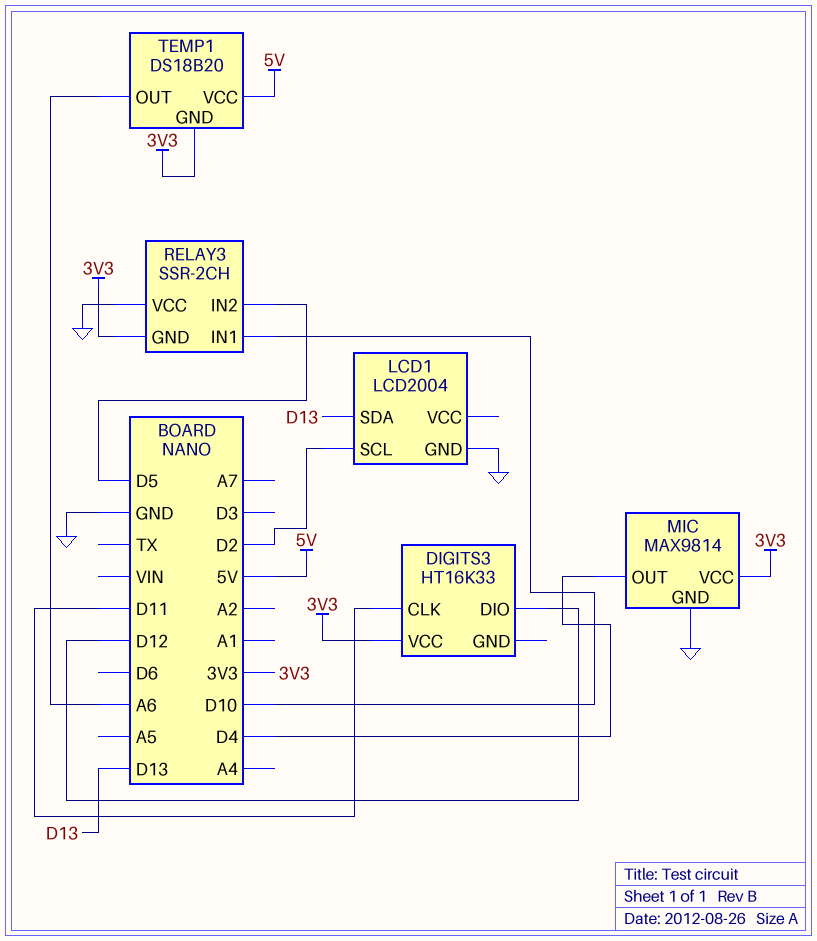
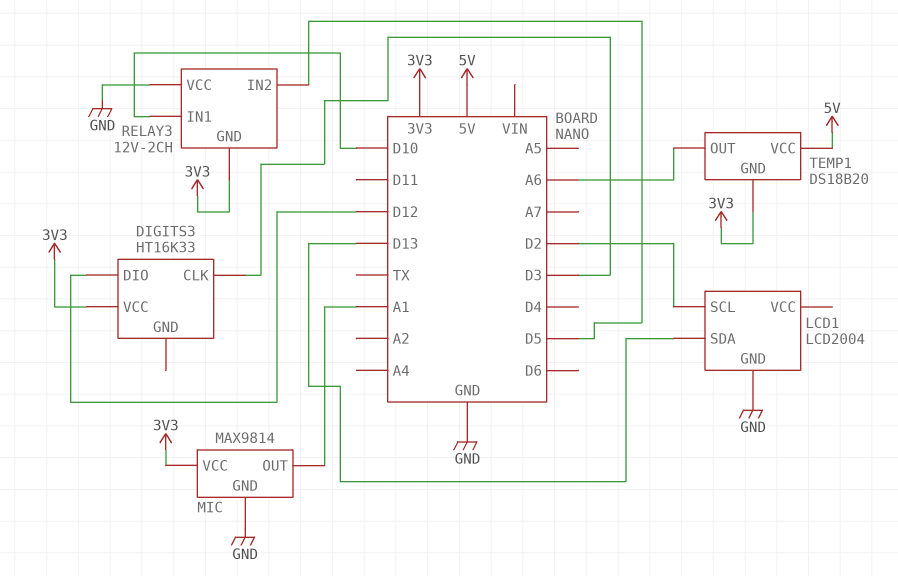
DIGITS3 pin CLK: D11 -> D3
MIC pin OUT: D4 -> A1
RELAY3: SSR-2CH -> 12V-2CH

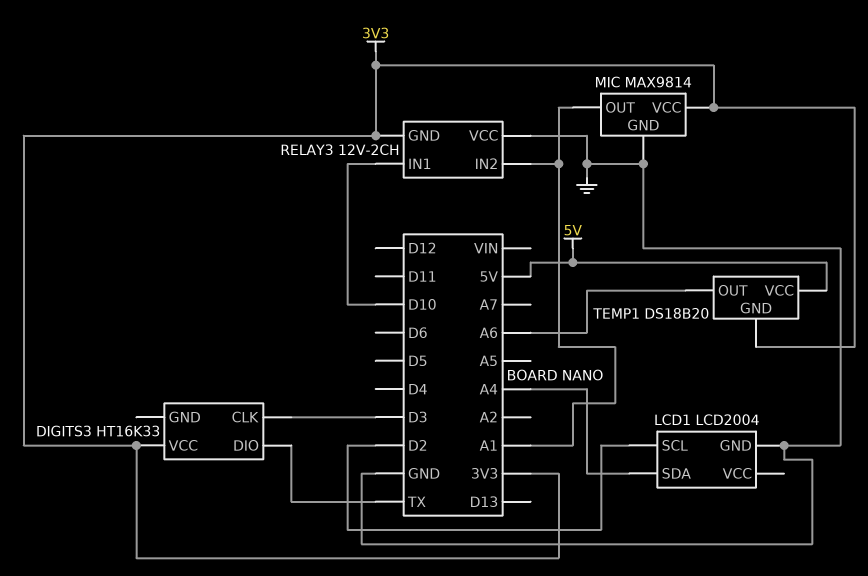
DIGITS3 pin DIO: D12 -> TX
LCD1 pin SDA: D13 -> A4
RELAY3 pin IN2: D5 -> A1

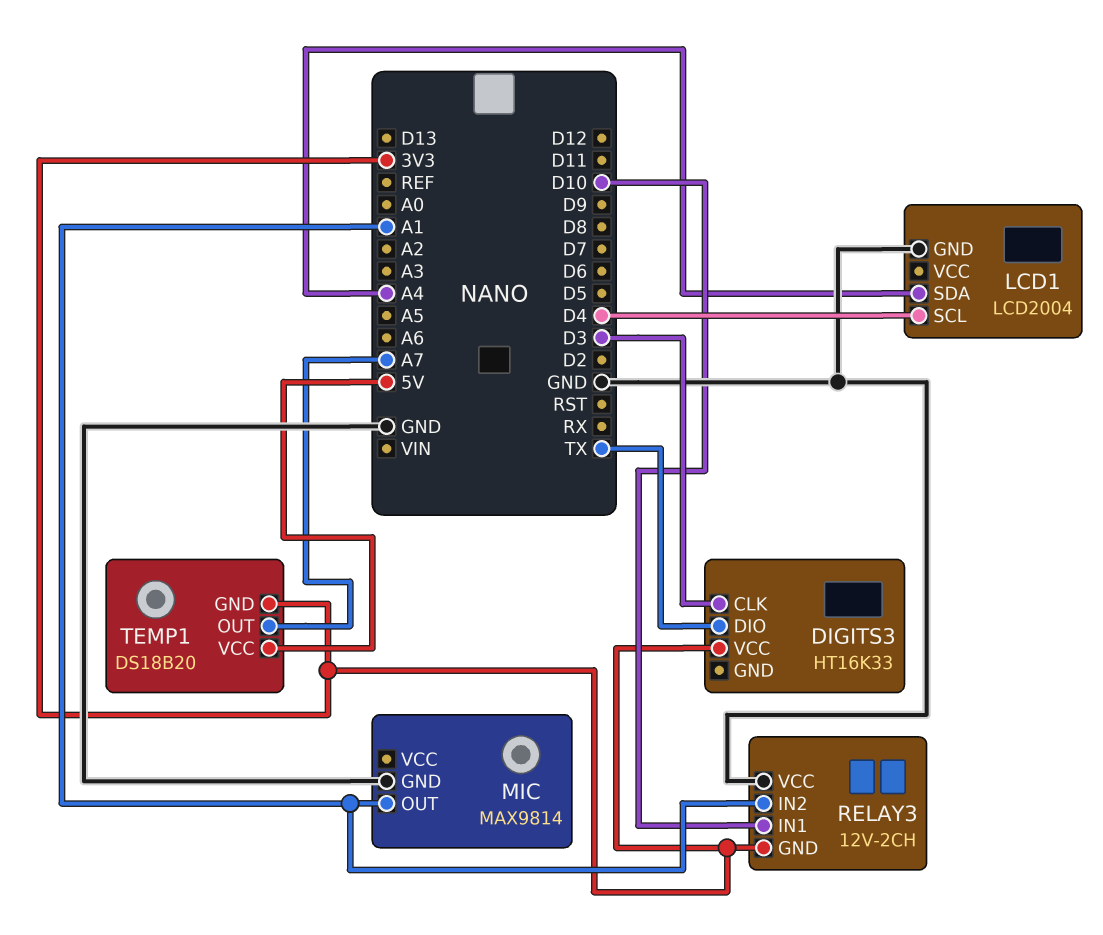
LCD1 pin SCL: D2 -> D4
MIC pin VCC: 3V3 -> none
TEMP1 pin OUT: A6 -> A7

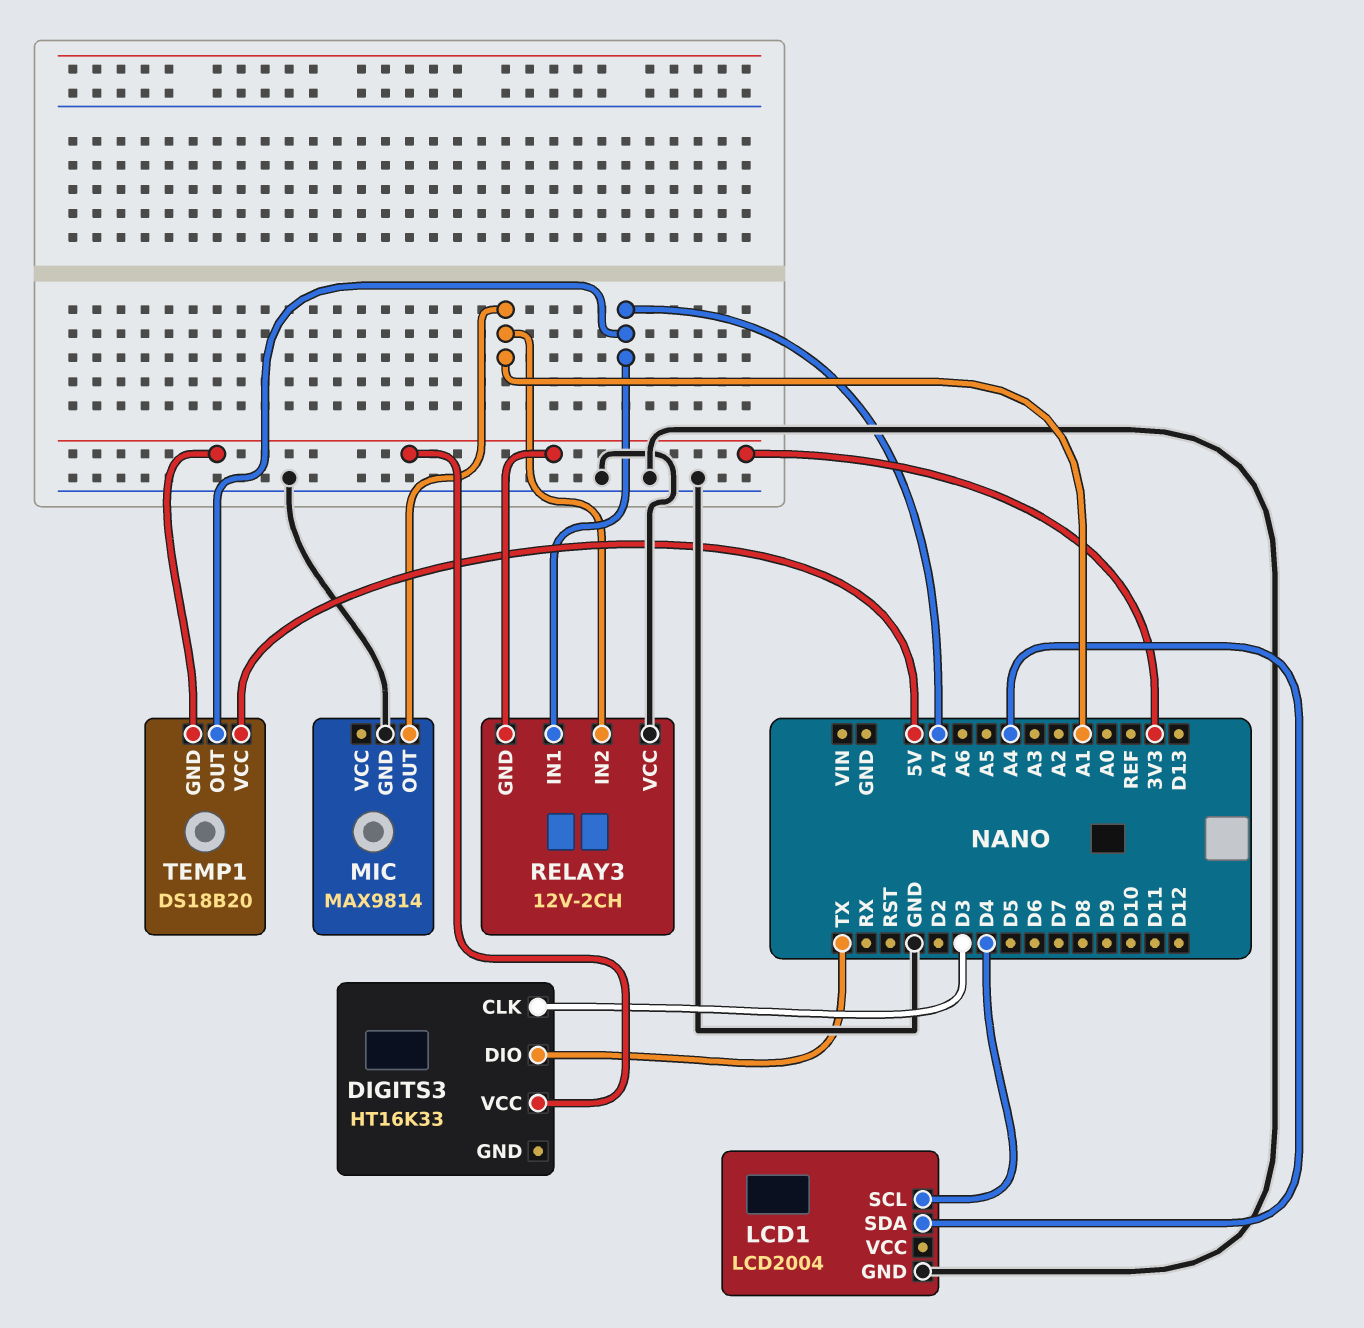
RELAY3 pin IN1: D10 -> A7

